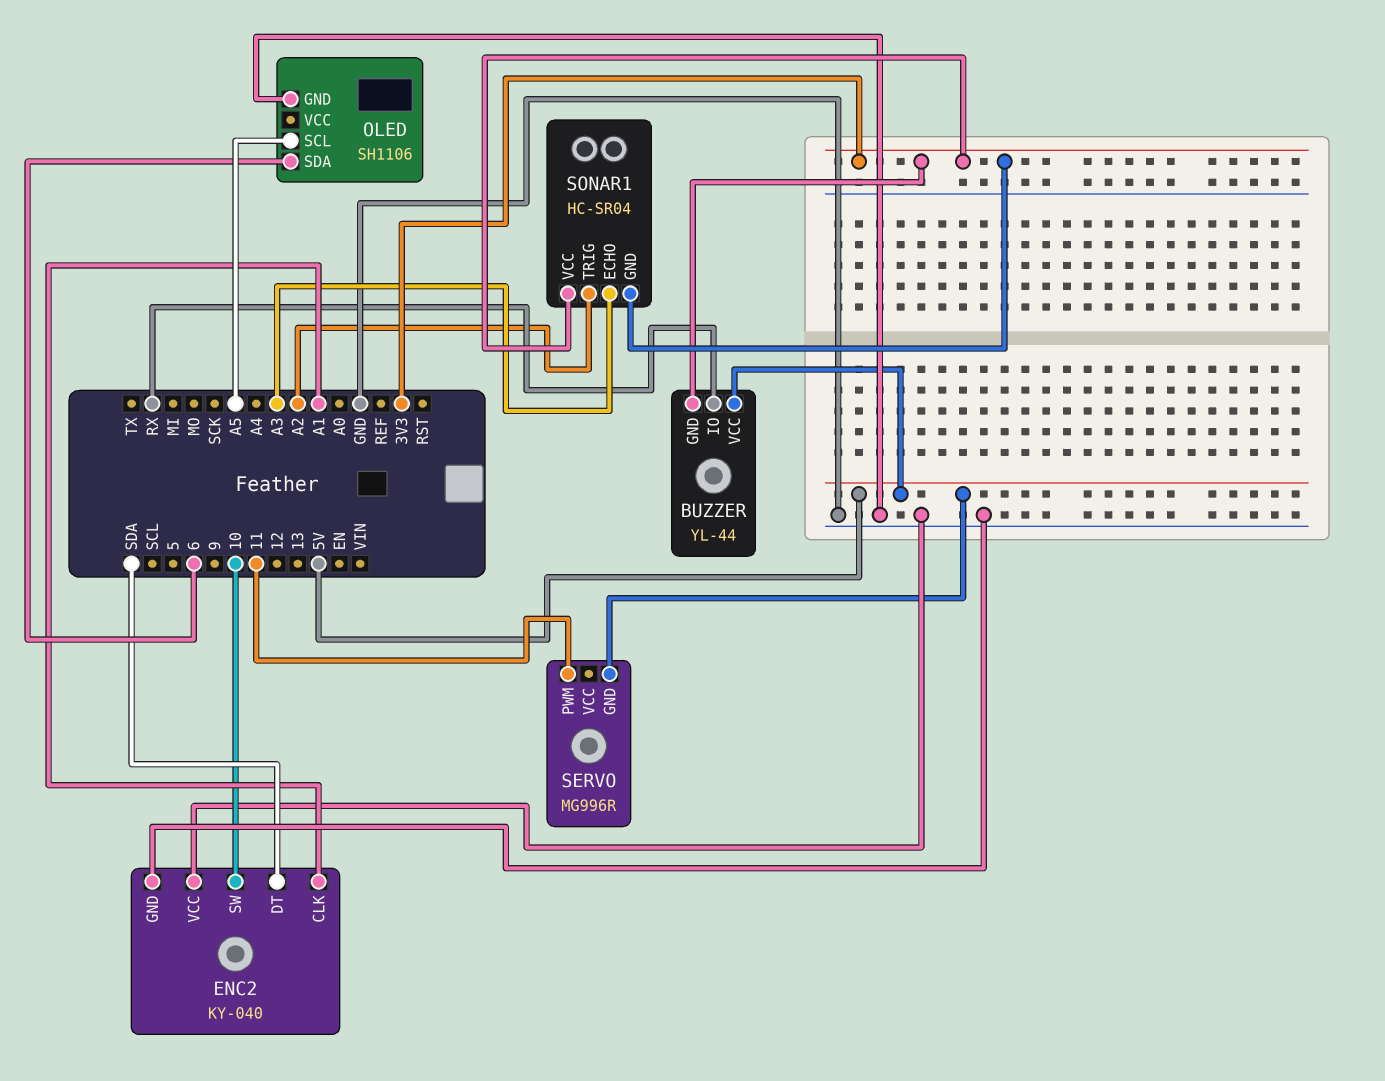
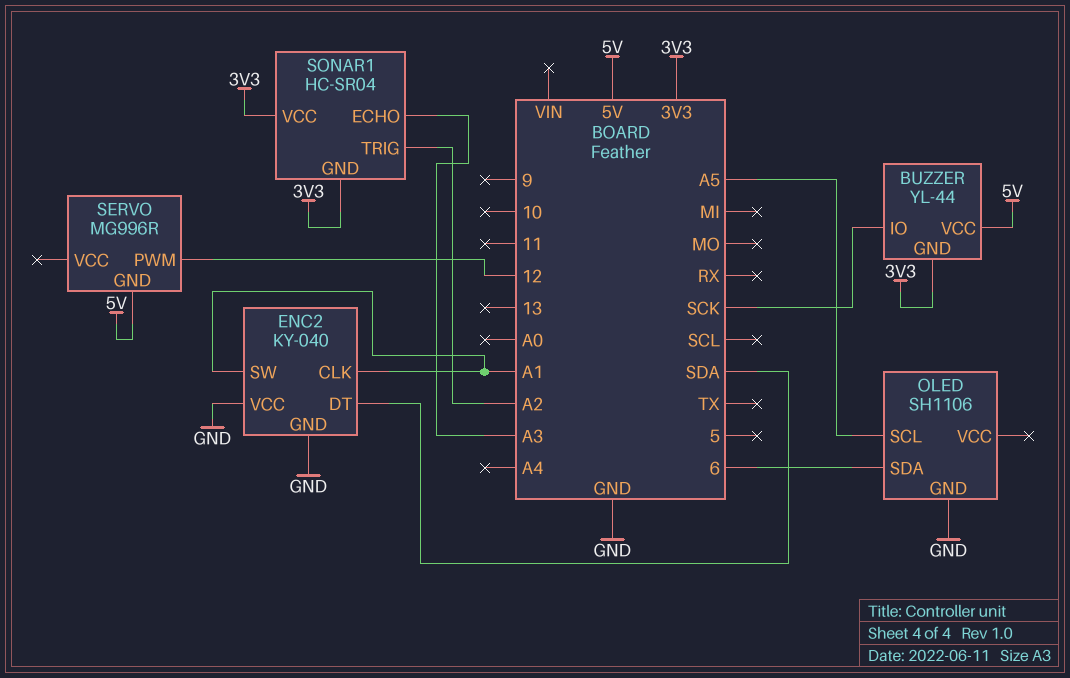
BUZZER pin IO: RX -> SCK
ENC2 pin SW: 10 -> A1
SERVO pin PWM: 11 -> 12

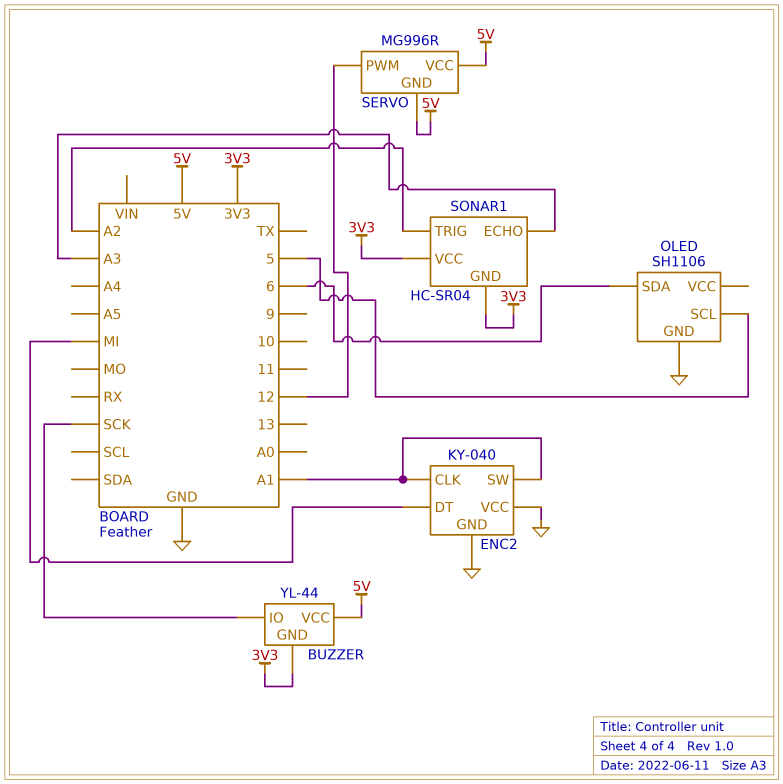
ENC2 pin DT: SDA -> MI
OLED pin SCL: A5 -> 5
SERVO pin VCC: none -> 5V

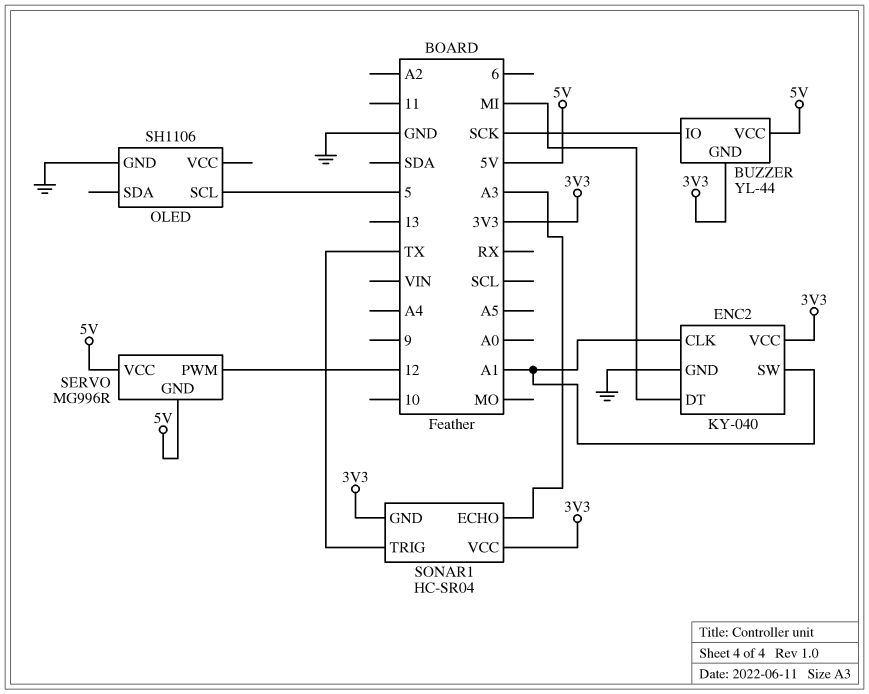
ENC2 pin VCC: GND -> 3V3
OLED pin SDA: 6 -> none
SONAR1 pin TRIG: A2 -> TX

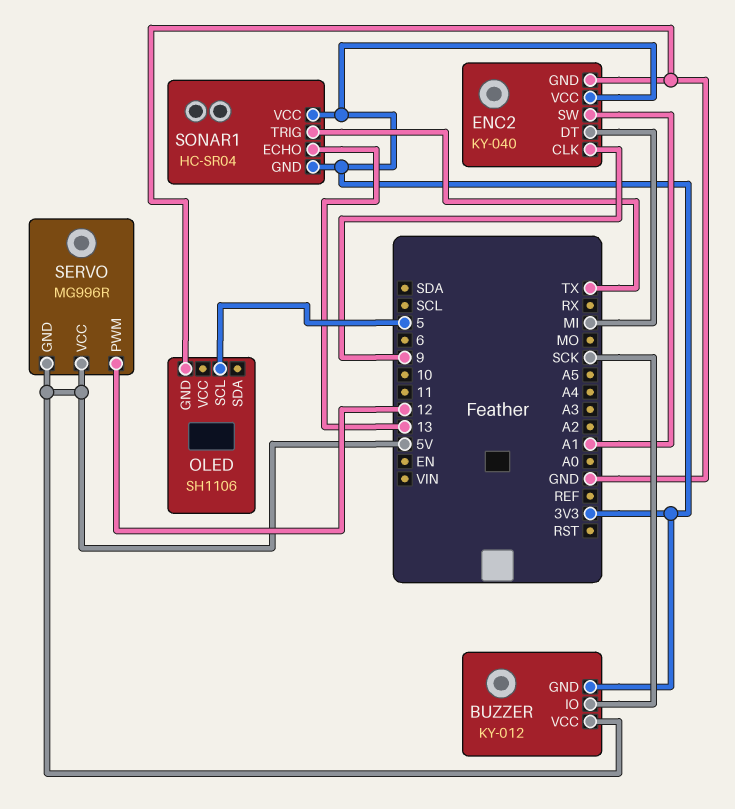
BUZZER: YL-44 -> KY-012
ENC2 pin CLK: A1 -> 9
SONAR1 pin ECHO: A3 -> 13

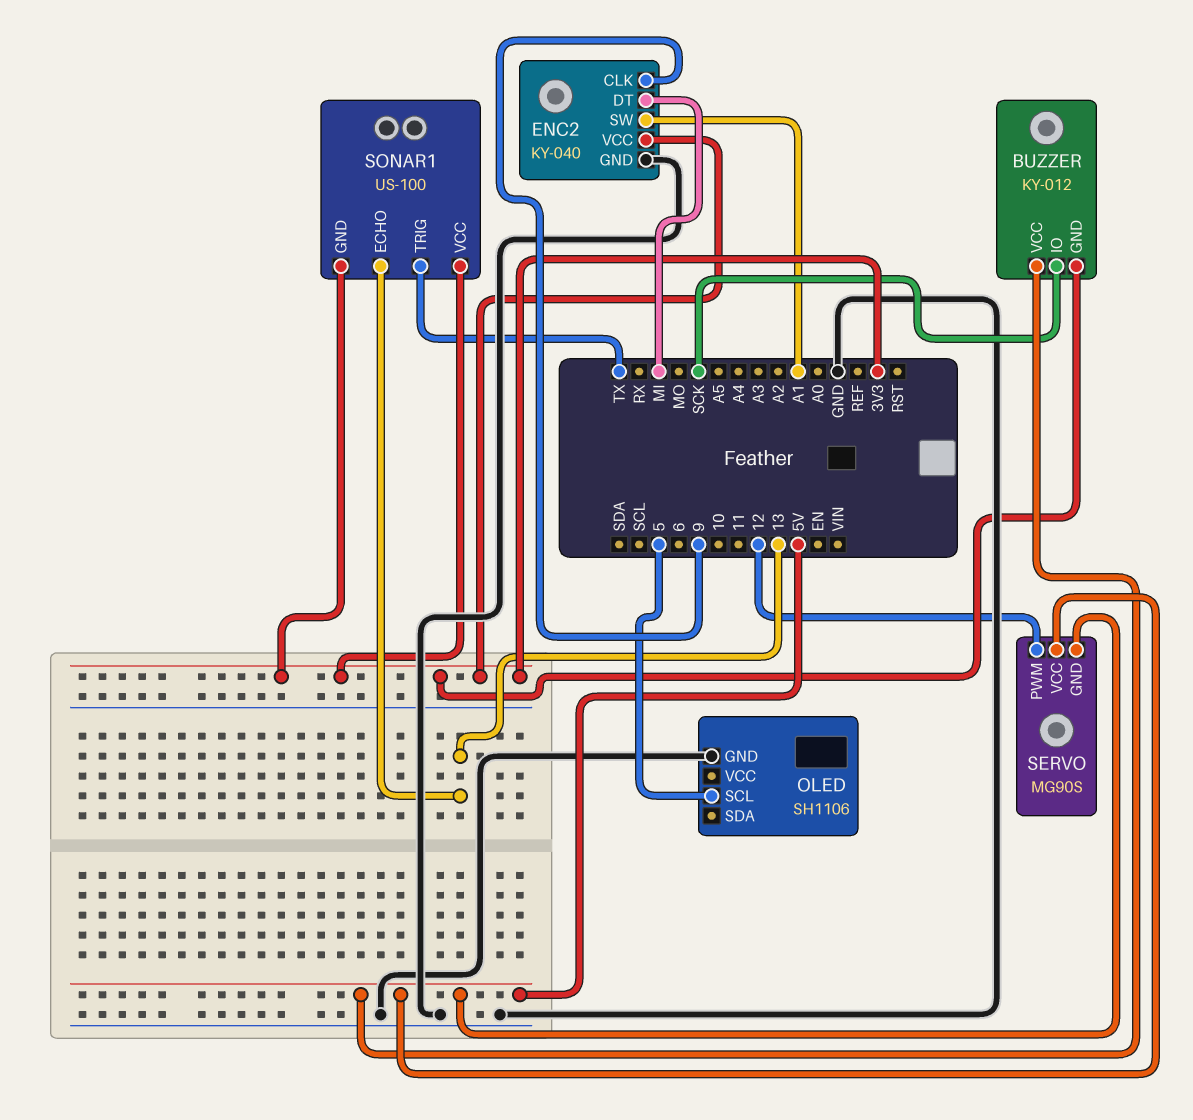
SERVO: MG996R -> MG90S
SONAR1: HC-SR04 -> US-100

